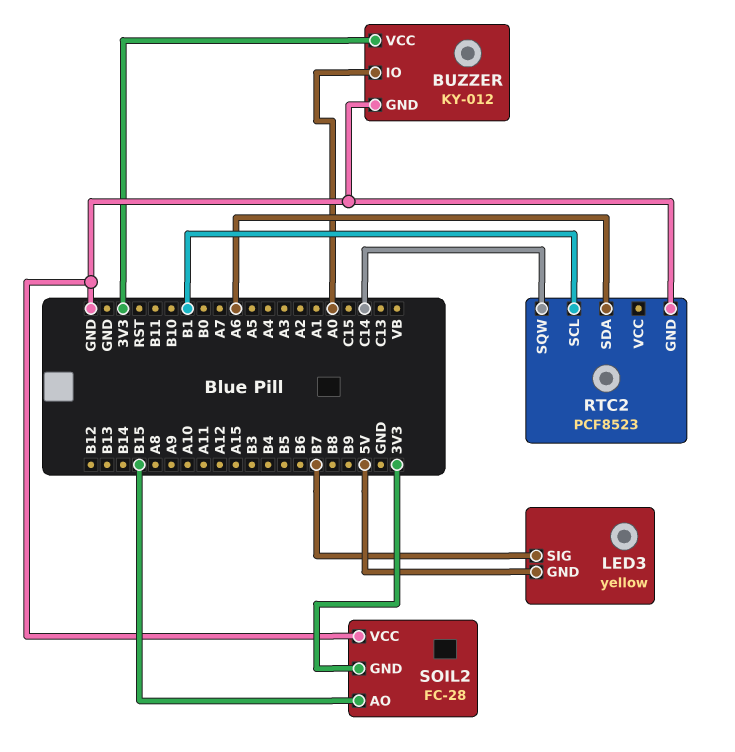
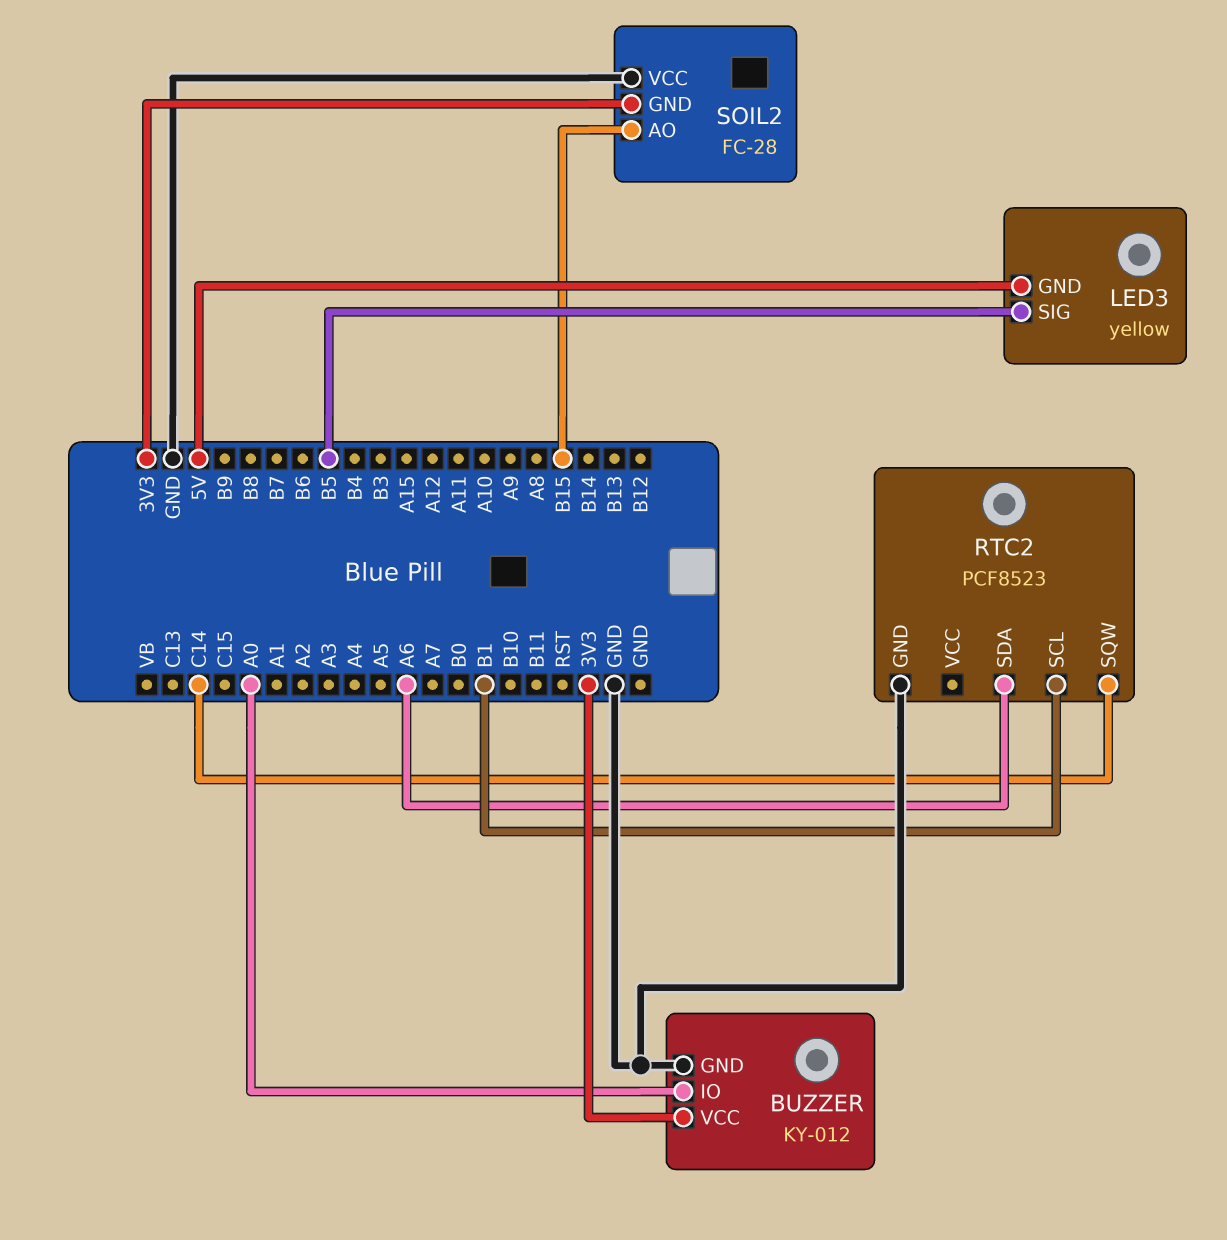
LED3 pin SIG: B7 -> B5

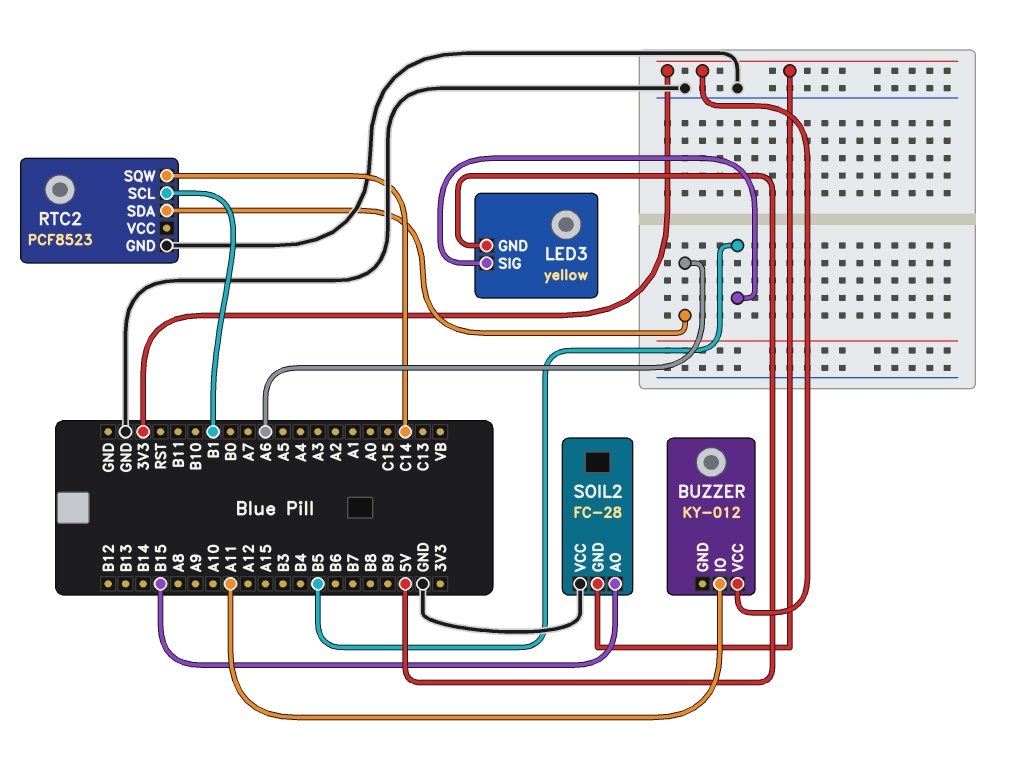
BUZZER pin GND: GND -> none
BUZZER pin IO: A0 -> A11

